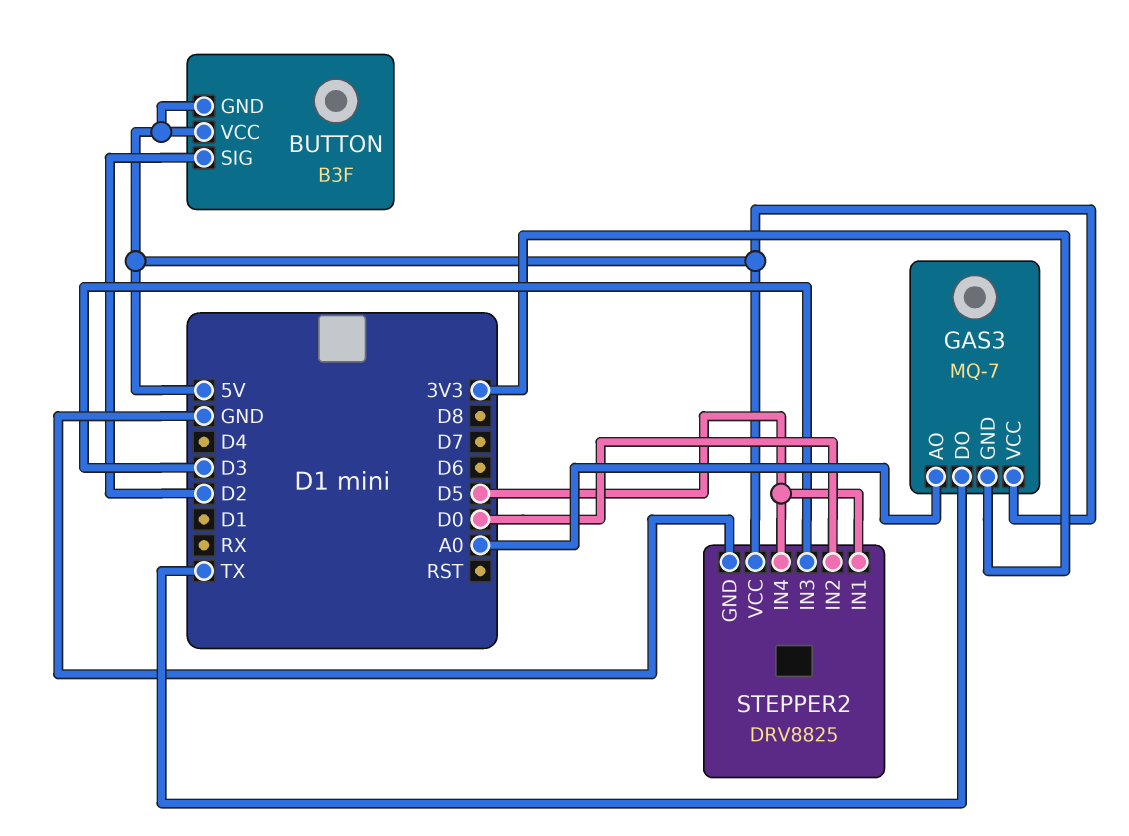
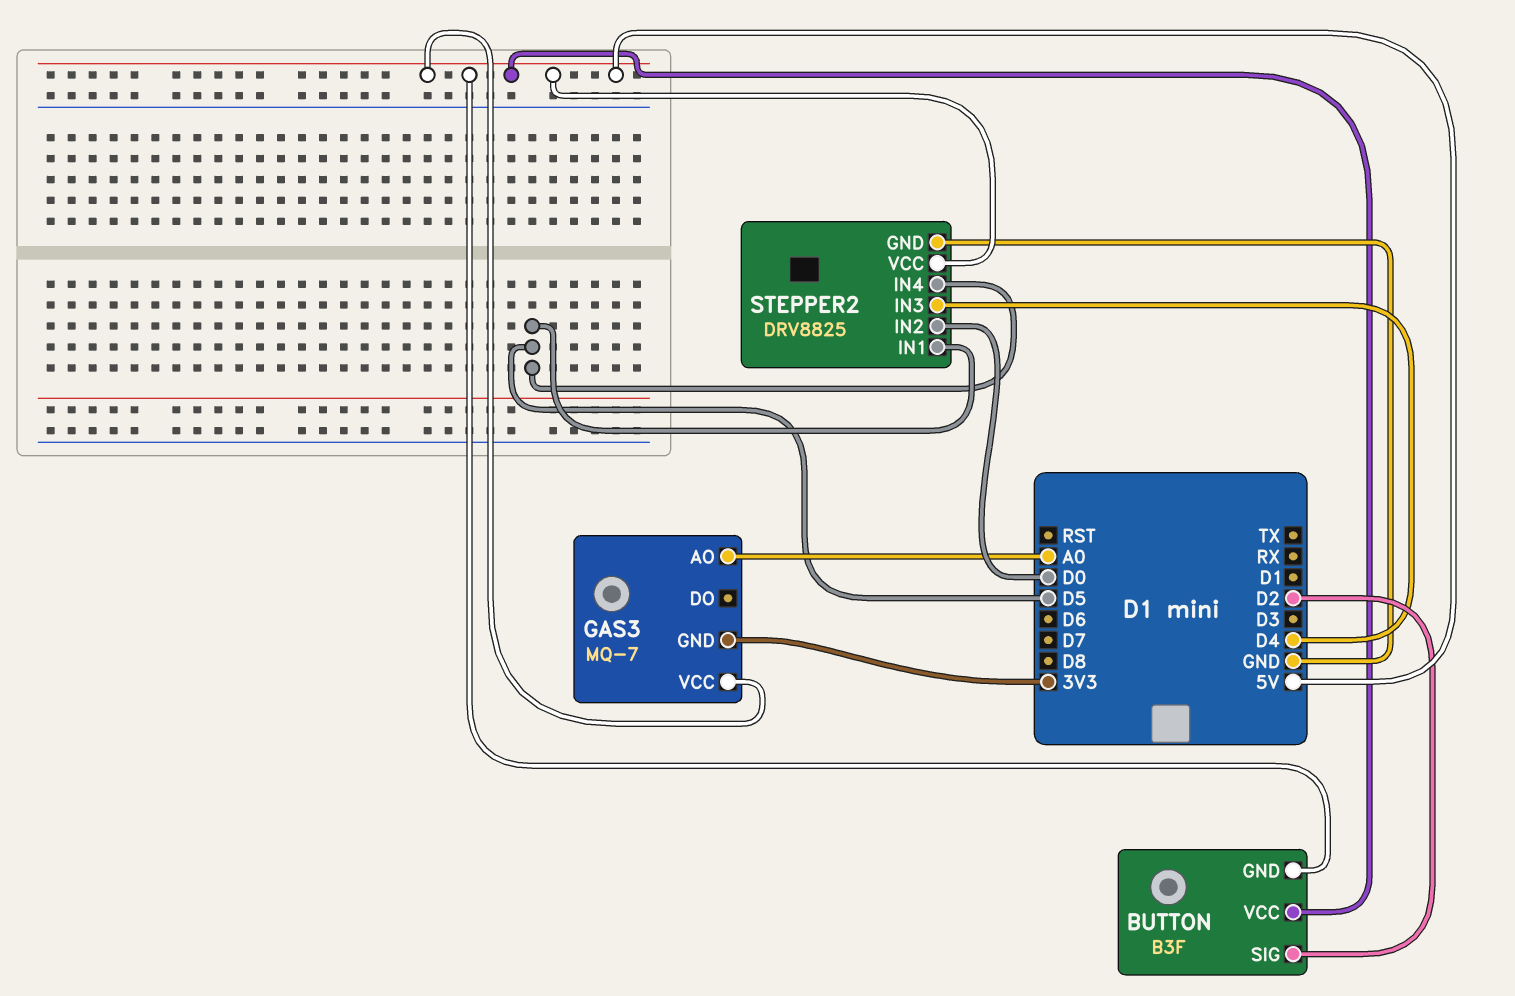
GAS3 pin DO: TX -> none
STEPPER2 pin IN3: D3 -> D4

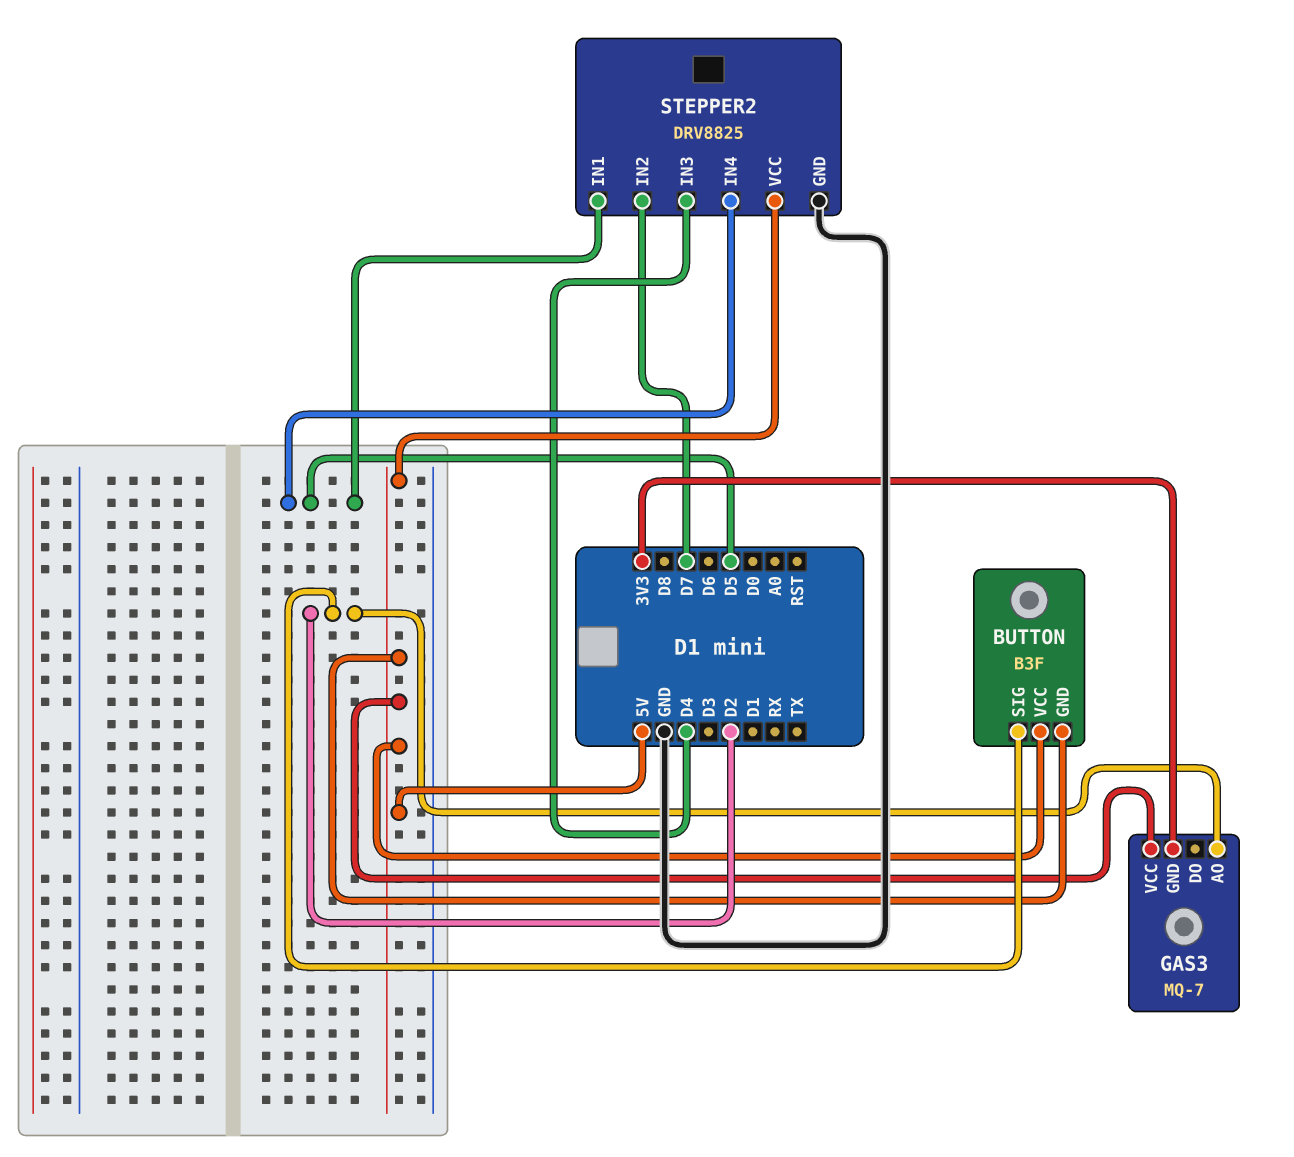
GAS3 pin AO: A0 -> D2
STEPPER2 pin IN2: D0 -> D7

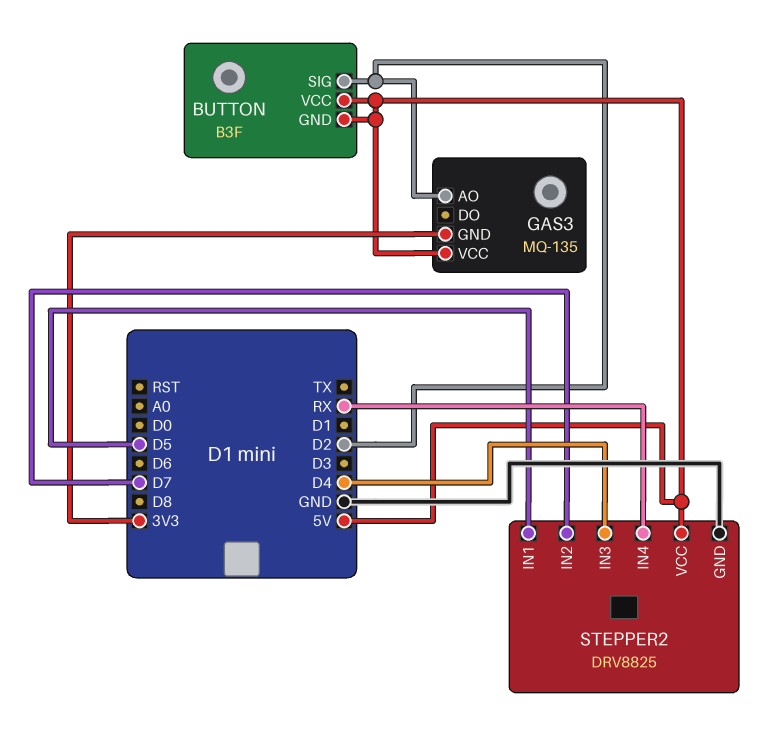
GAS3: MQ-7 -> MQ-135
STEPPER2 pin IN4: D5 -> RX

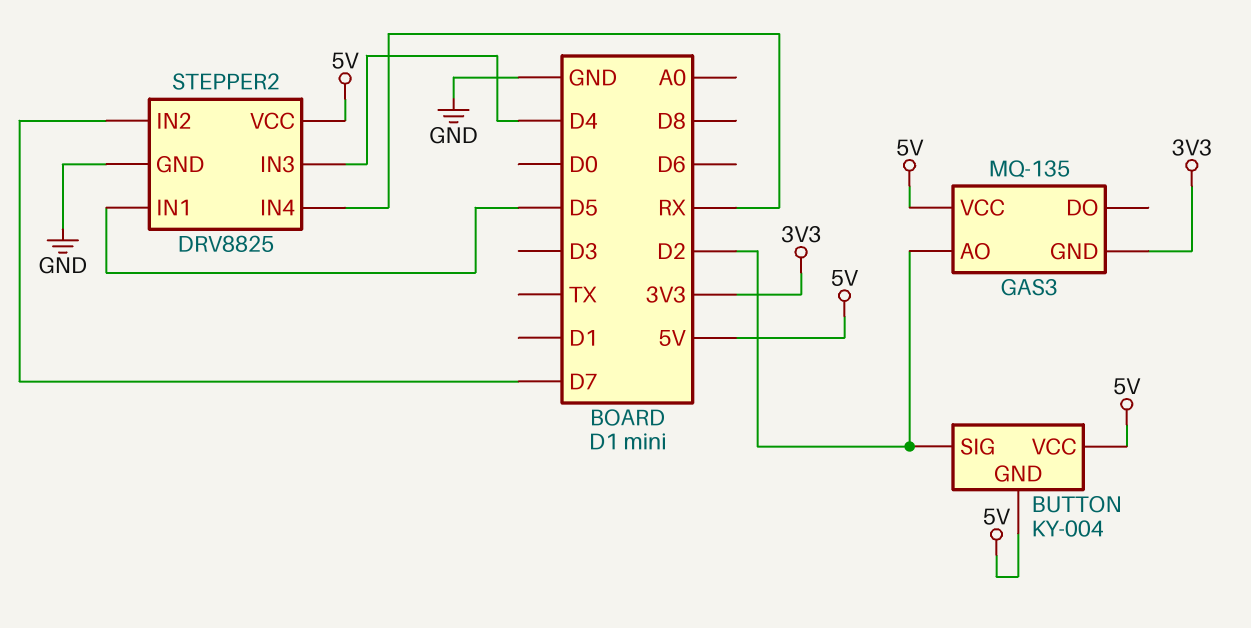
BUTTON: B3F -> KY-004

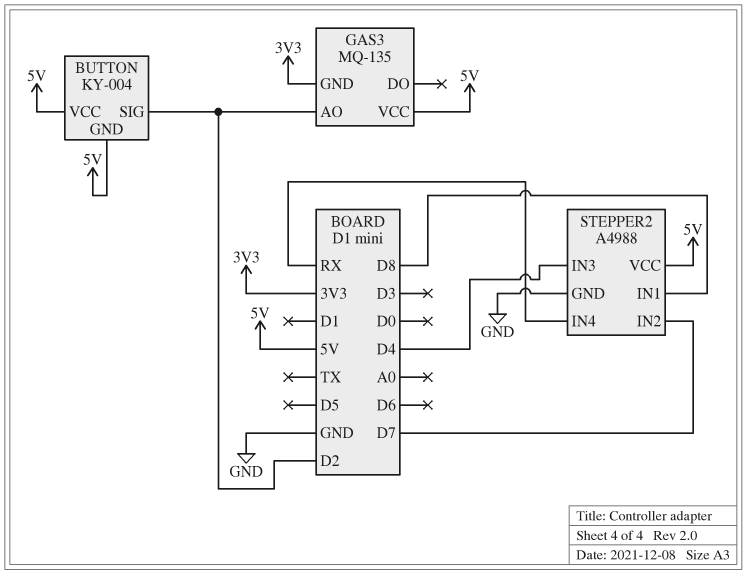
STEPPER2: DRV8825 -> A4988
STEPPER2 pin IN1: D5 -> D8

